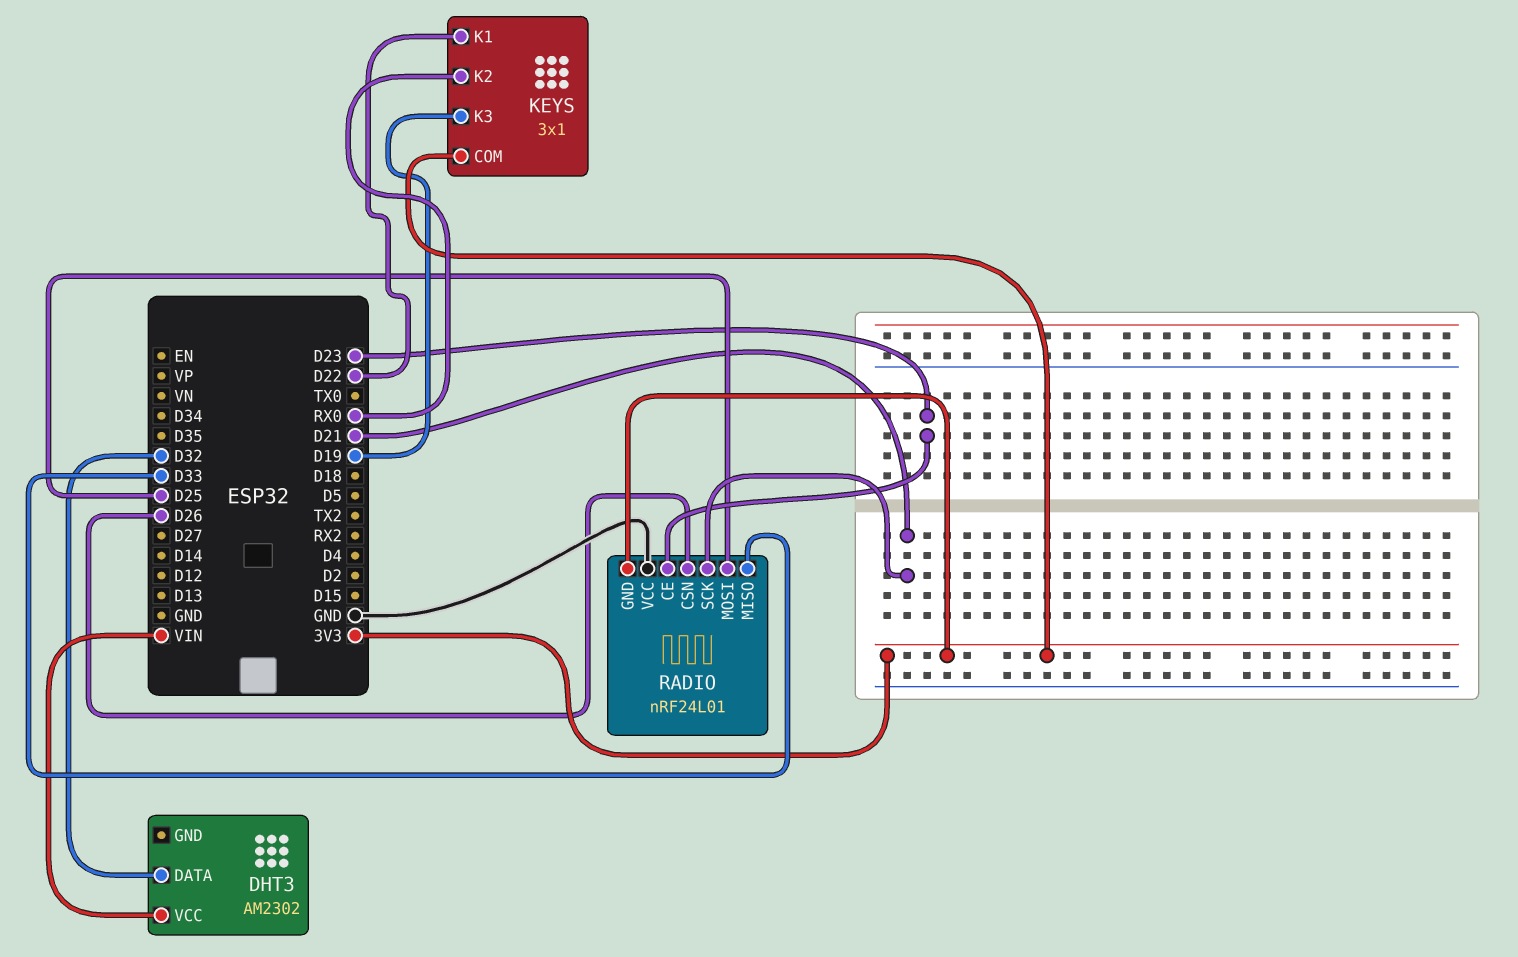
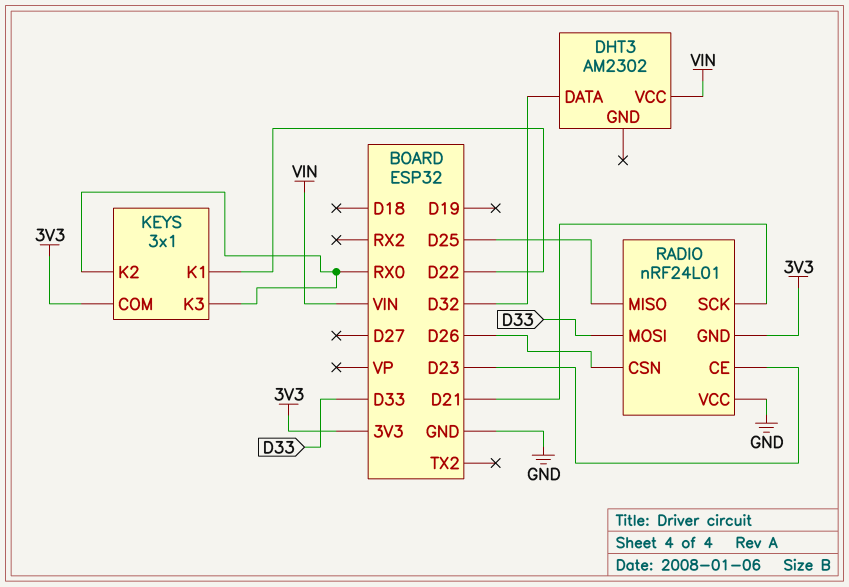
KEYS pin K3: D19 -> RX0
RADIO pin MISO: D33 -> D25
RADIO pin MOSI: D25 -> D33

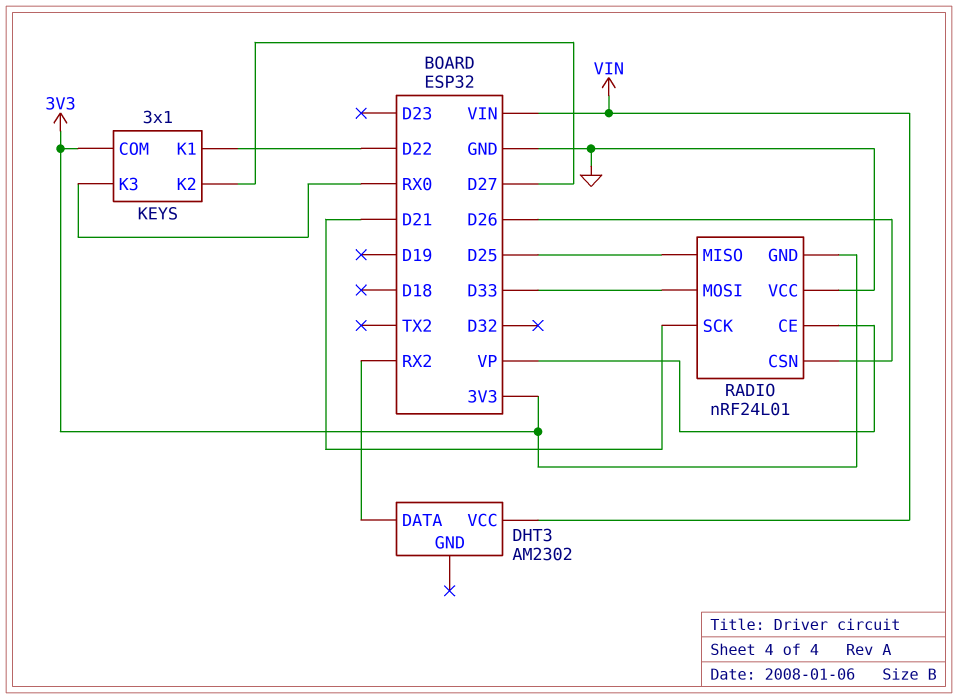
DHT3 pin DATA: D32 -> RX2
KEYS pin K2: RX0 -> D27
RADIO pin CE: D23 -> VP

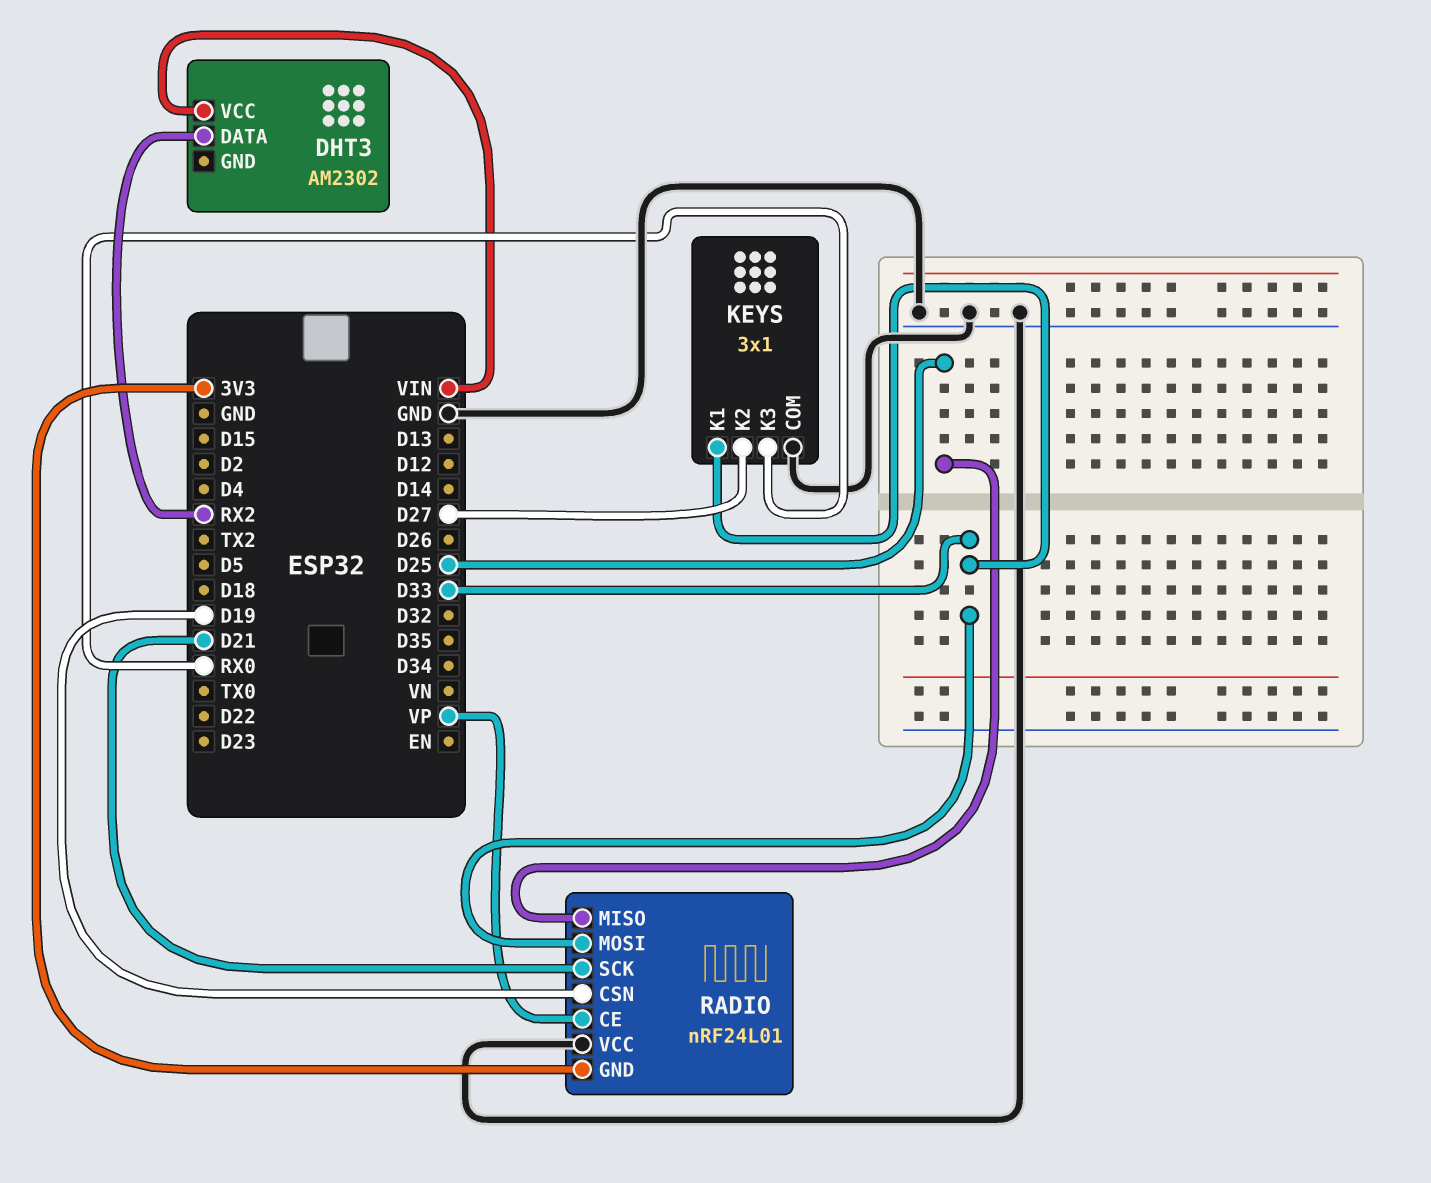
KEYS pin COM: 3V3 -> GND
KEYS pin K1: D22 -> D33
RADIO pin CSN: D26 -> D19

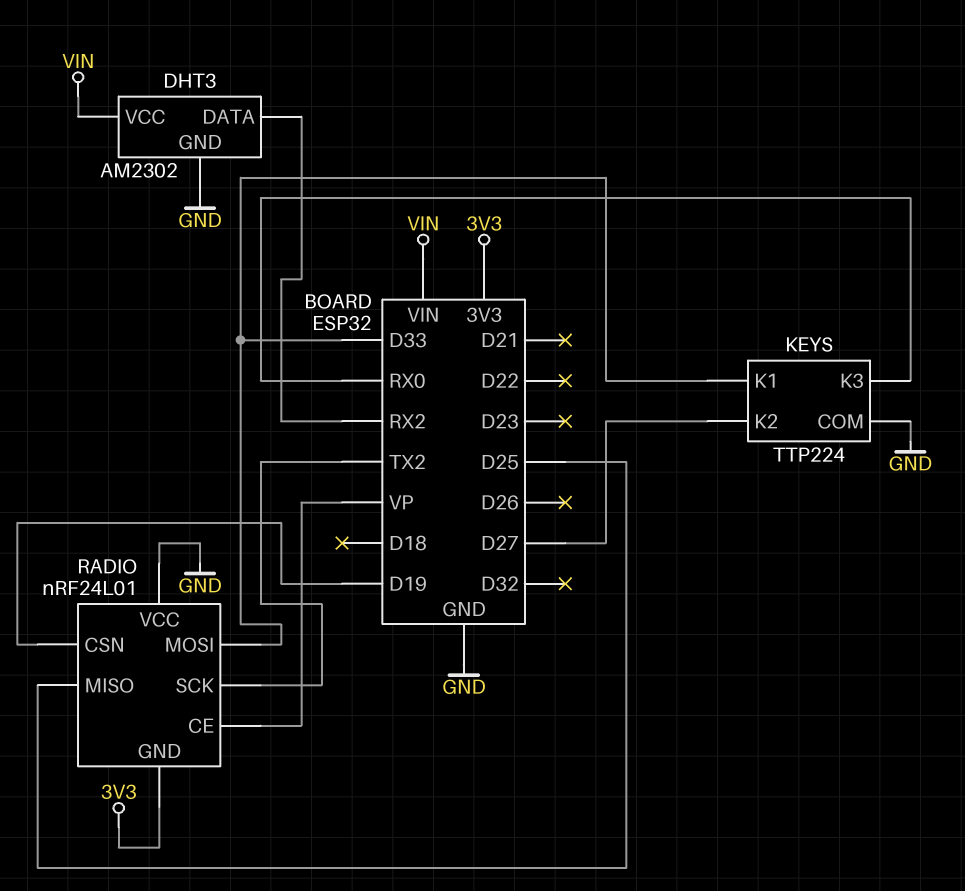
DHT3 pin GND: none -> GND
KEYS: 3x1 -> TTP224
RADIO pin SCK: D21 -> TX2

